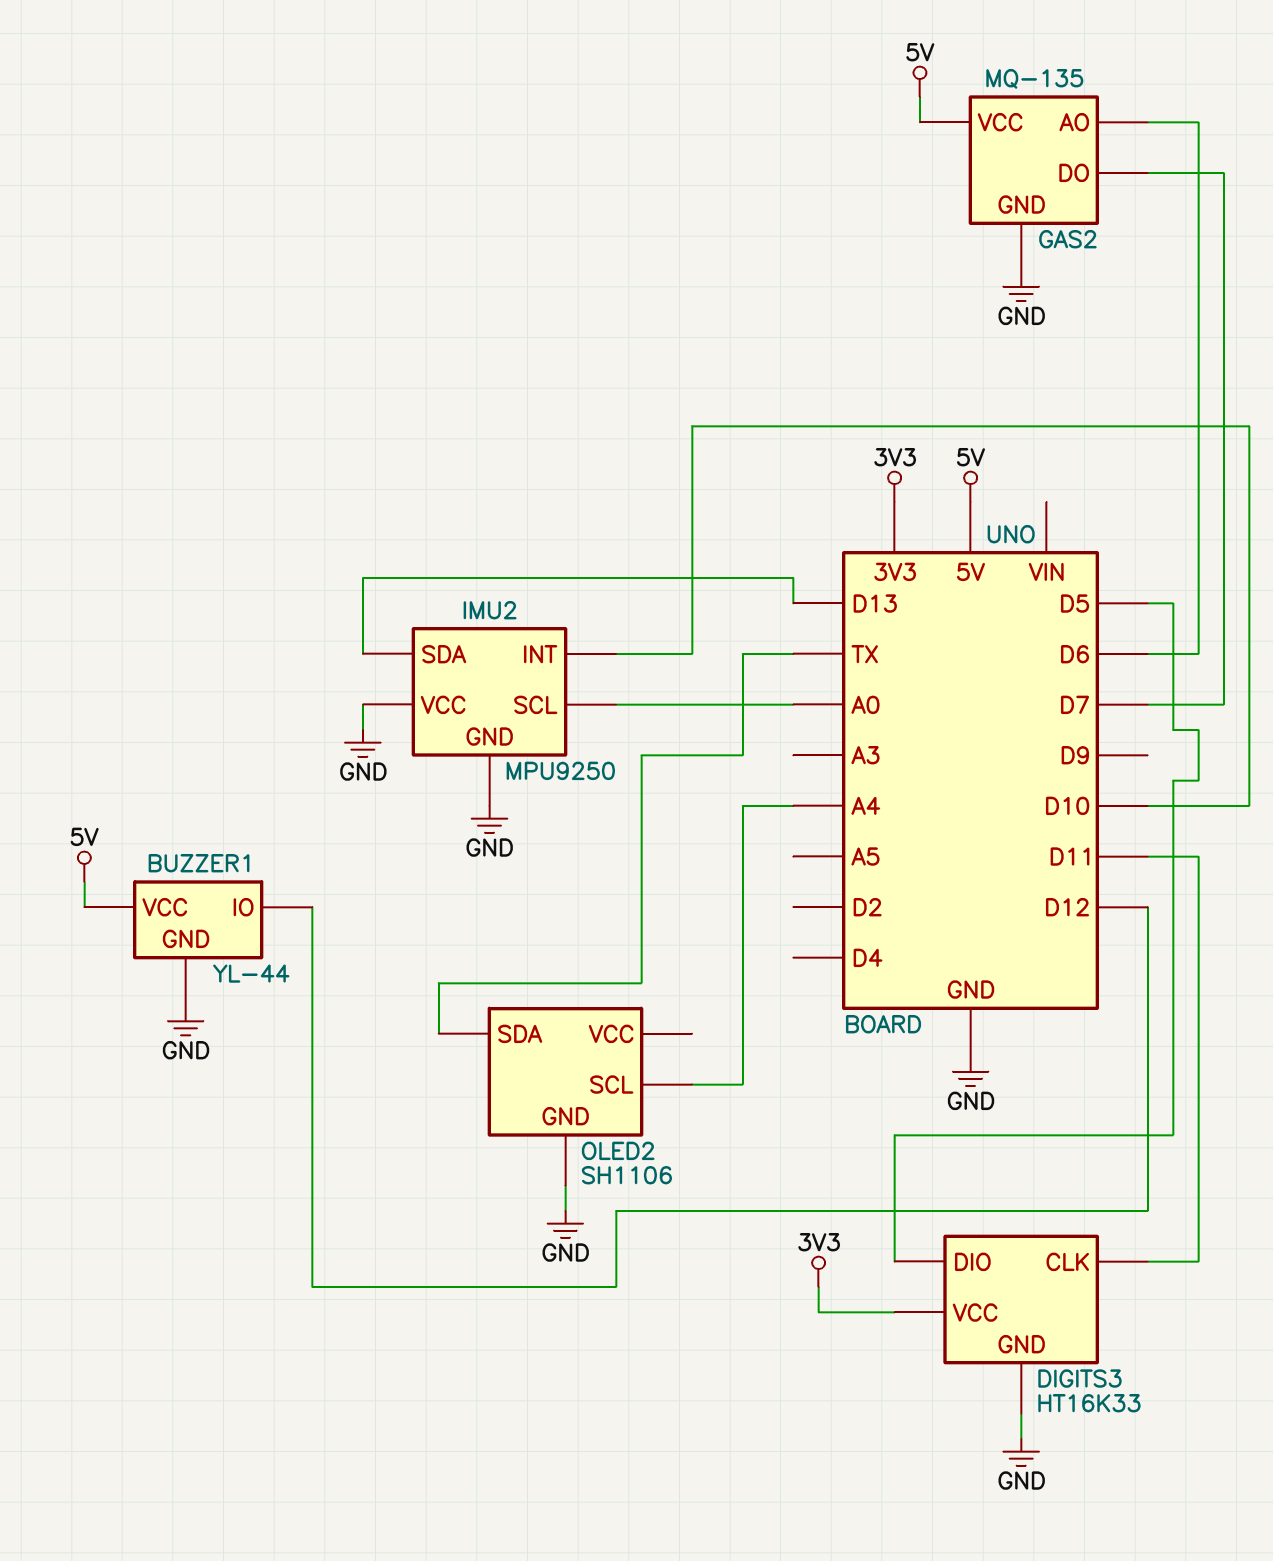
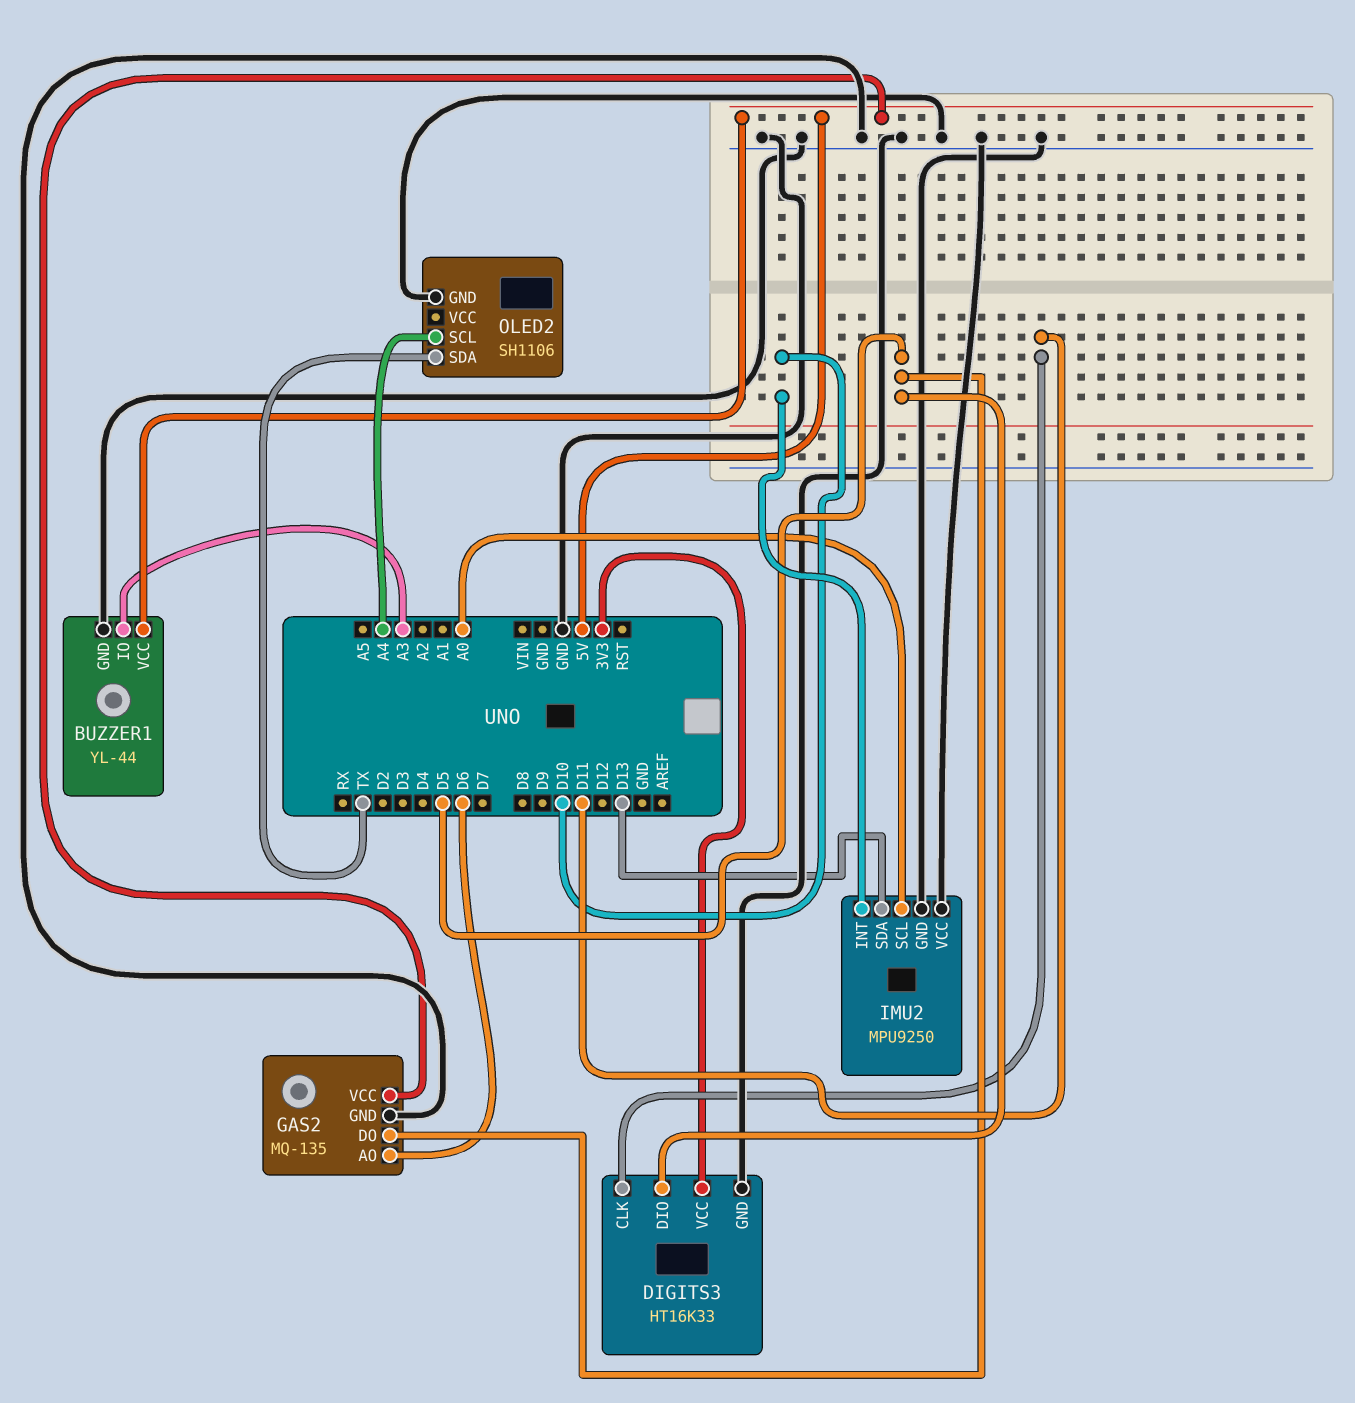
BUZZER1 pin IO: D12 -> A3
GAS2 pin DO: D7 -> D5

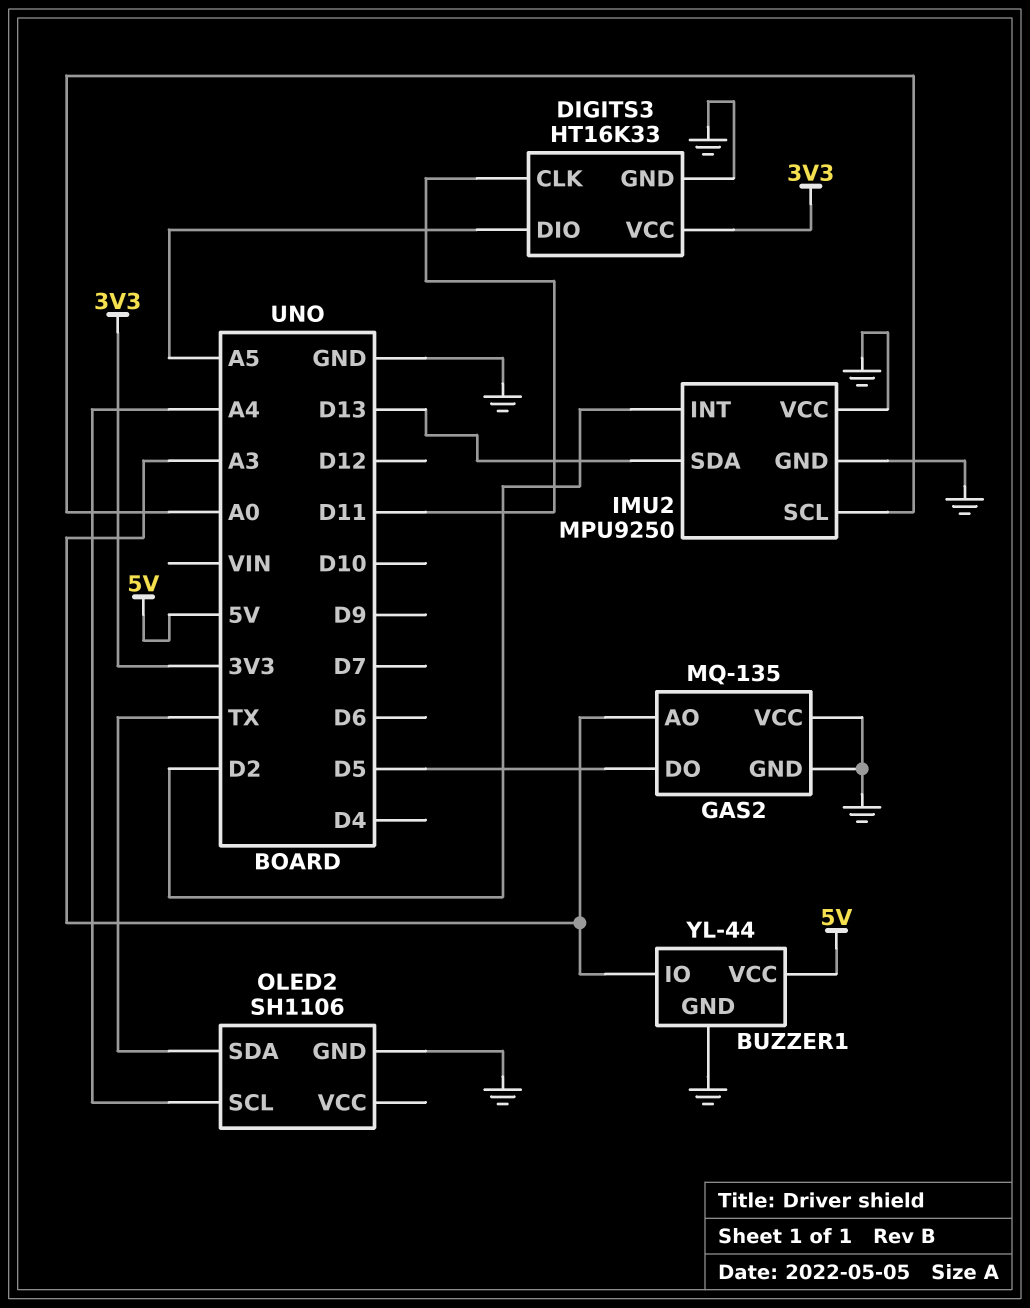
DIGITS3 pin DIO: D5 -> A5
GAS2 pin AO: D6 -> A3
GAS2 pin VCC: 5V -> GND
IMU2 pin INT: D10 -> D2

